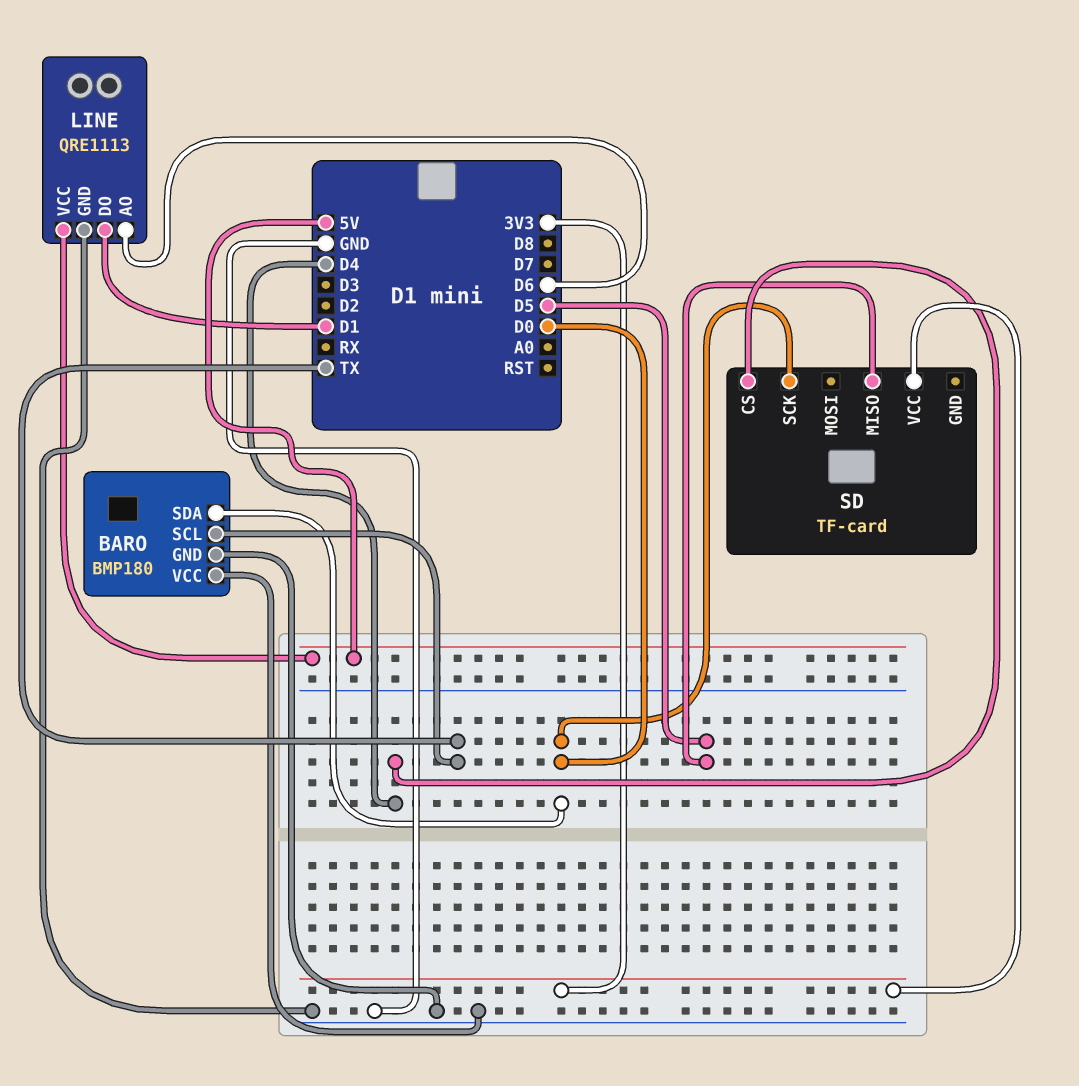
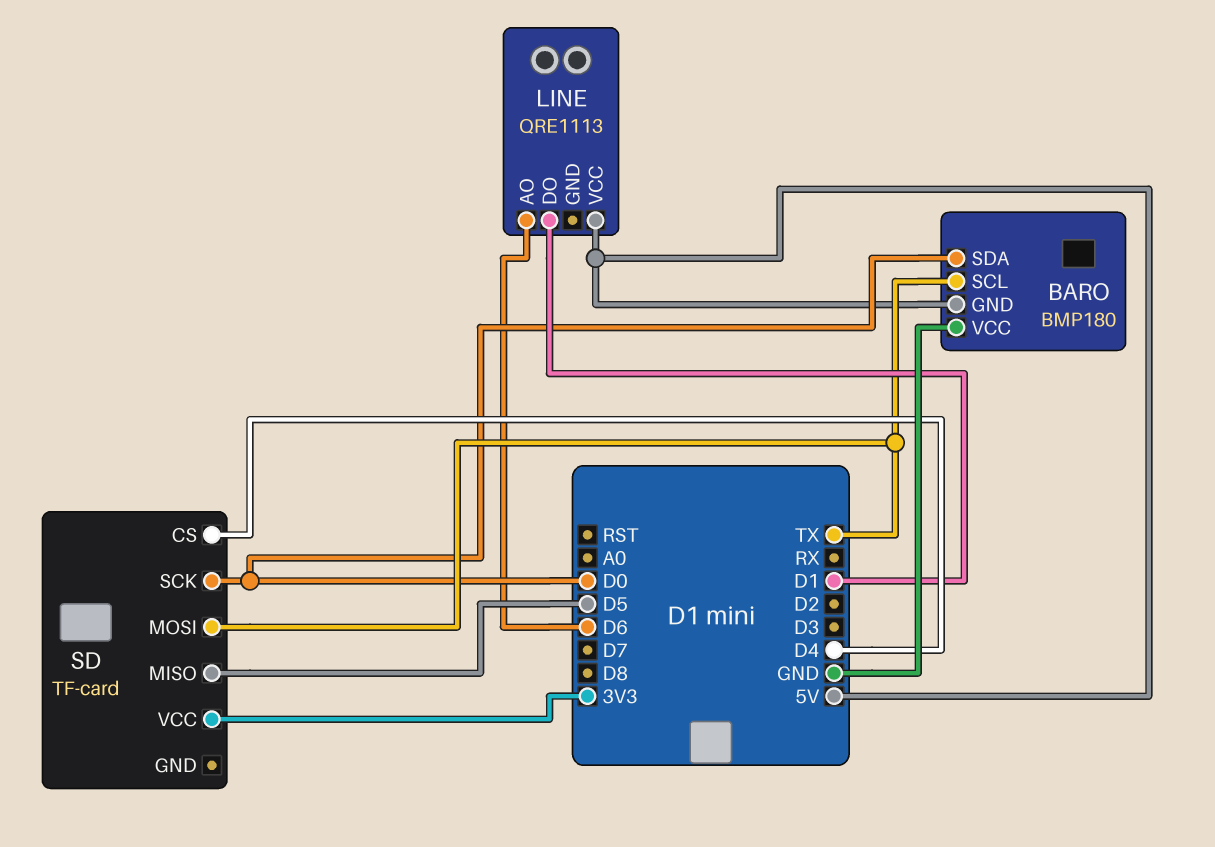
BARO pin GND: GND -> 5V
LINE pin GND: GND -> none
SD pin MOSI: none -> TX

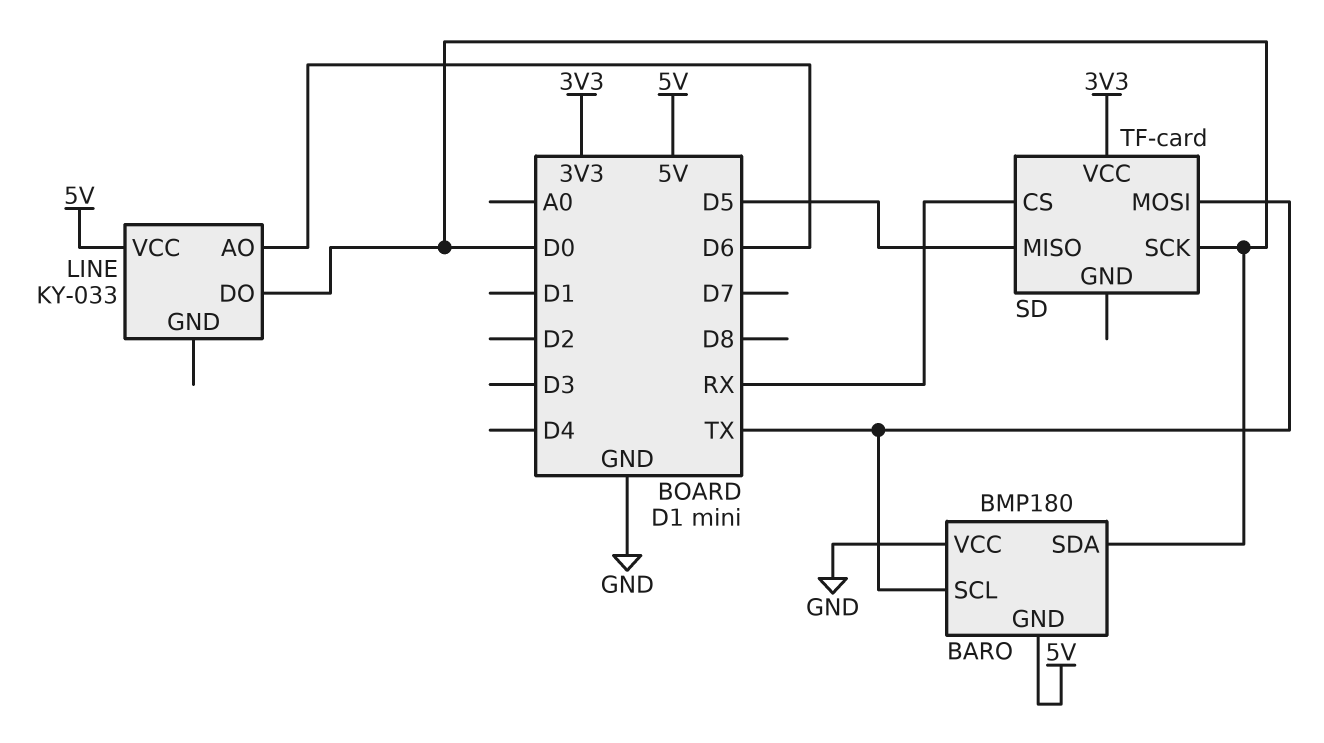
LINE: QRE1113 -> KY-033
LINE pin DO: D1 -> D0
SD pin CS: D4 -> RX

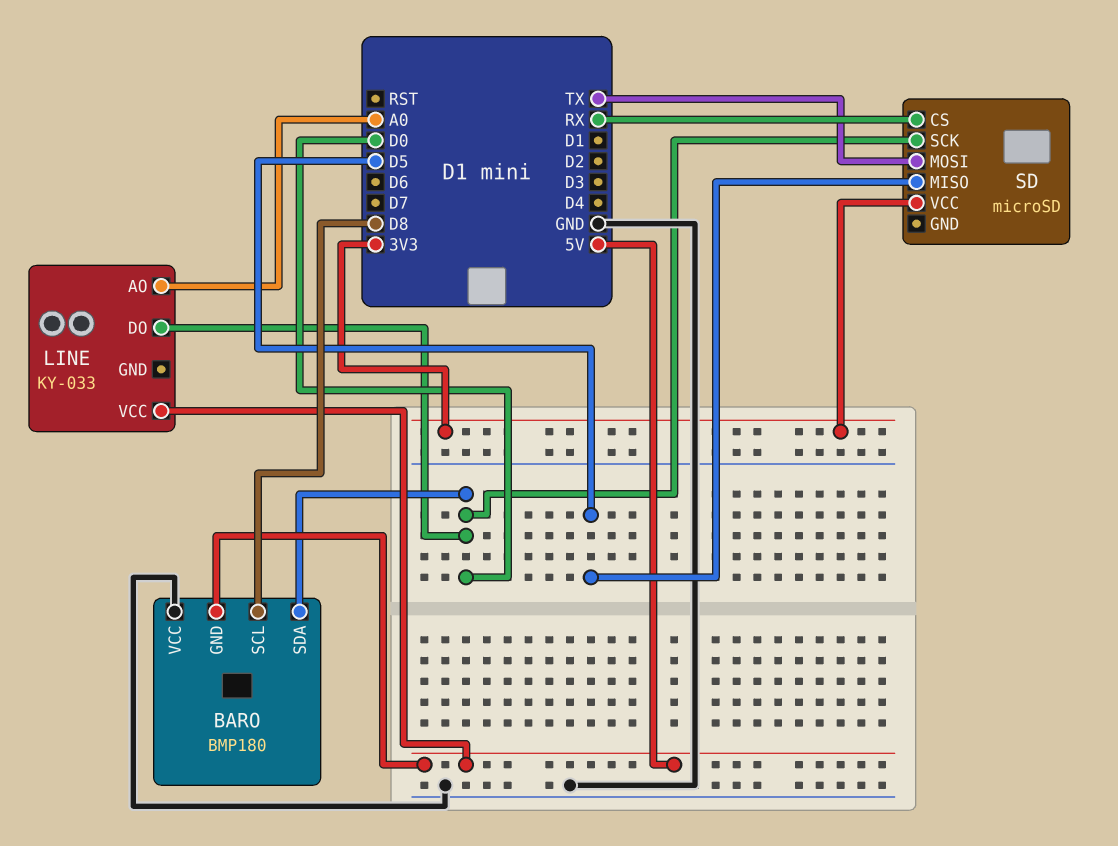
BARO pin SCL: TX -> D8
LINE pin AO: D6 -> A0
SD: TF-card -> microSD

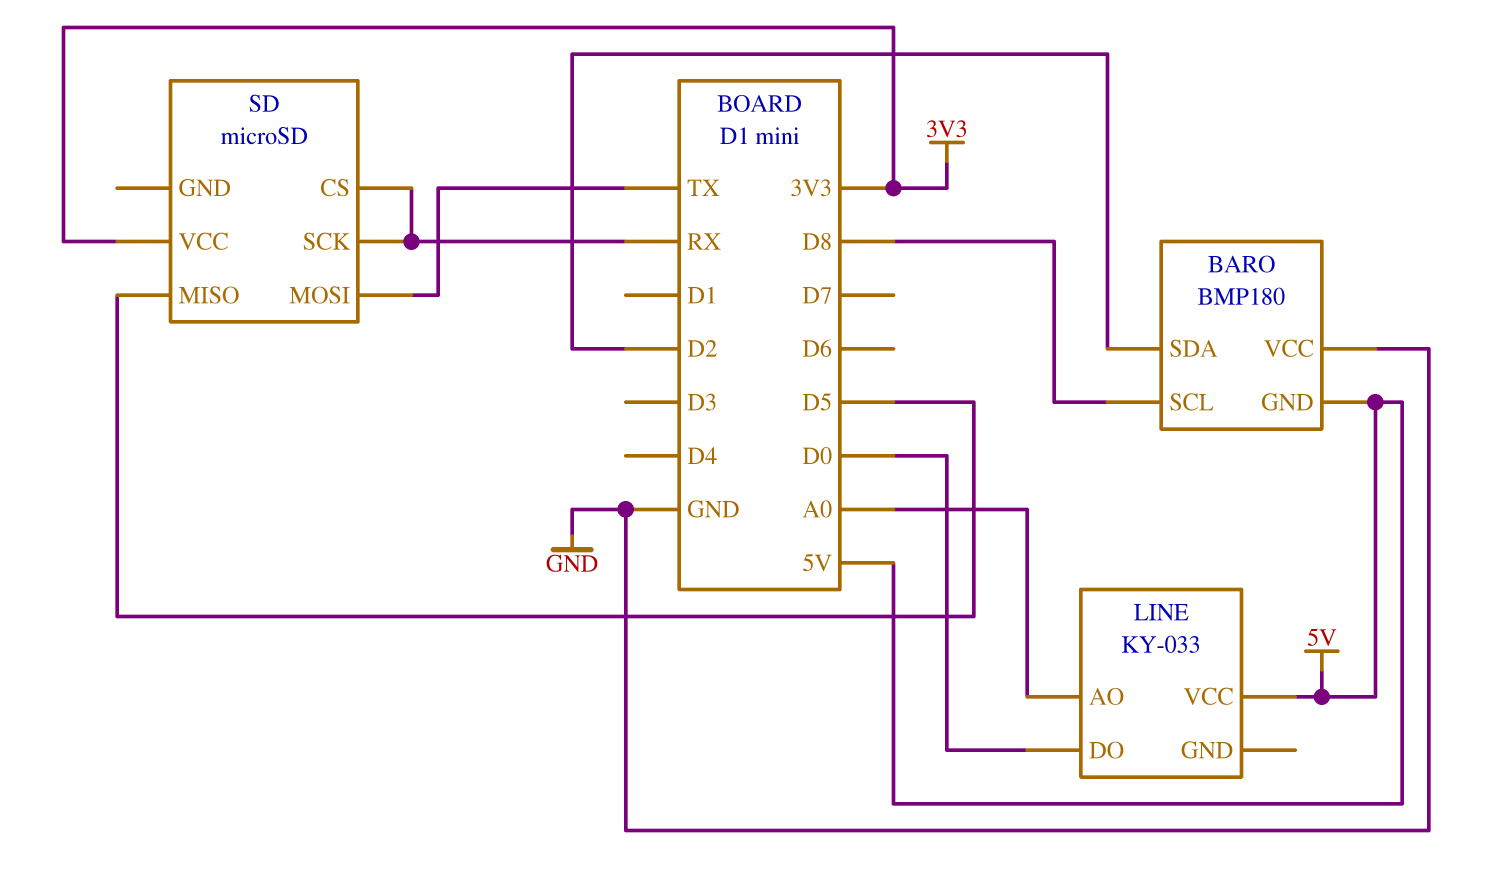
BARO pin SDA: D0 -> D2
SD pin SCK: D0 -> RX

